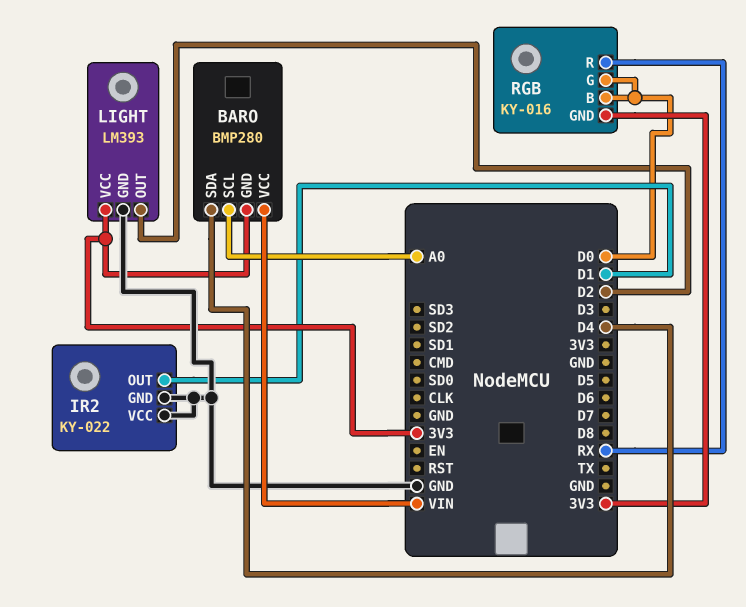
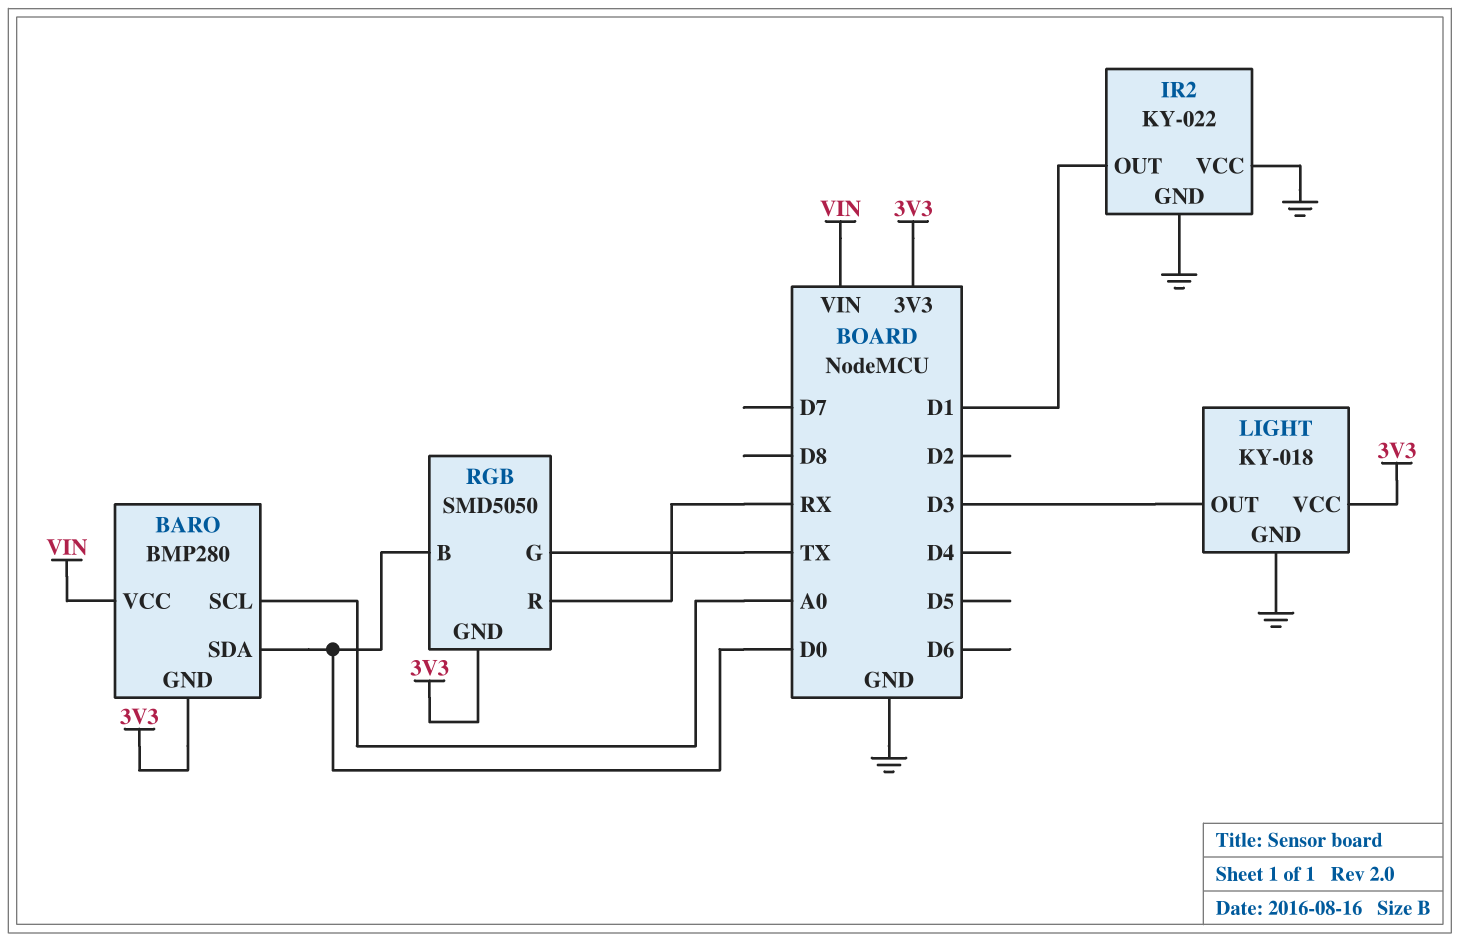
BARO pin SDA: D4 -> D0
LIGHT: LM393 -> KY-018
LIGHT pin OUT: D2 -> D3
RGB: KY-016 -> SMD5050
RGB pin G: D0 -> TX

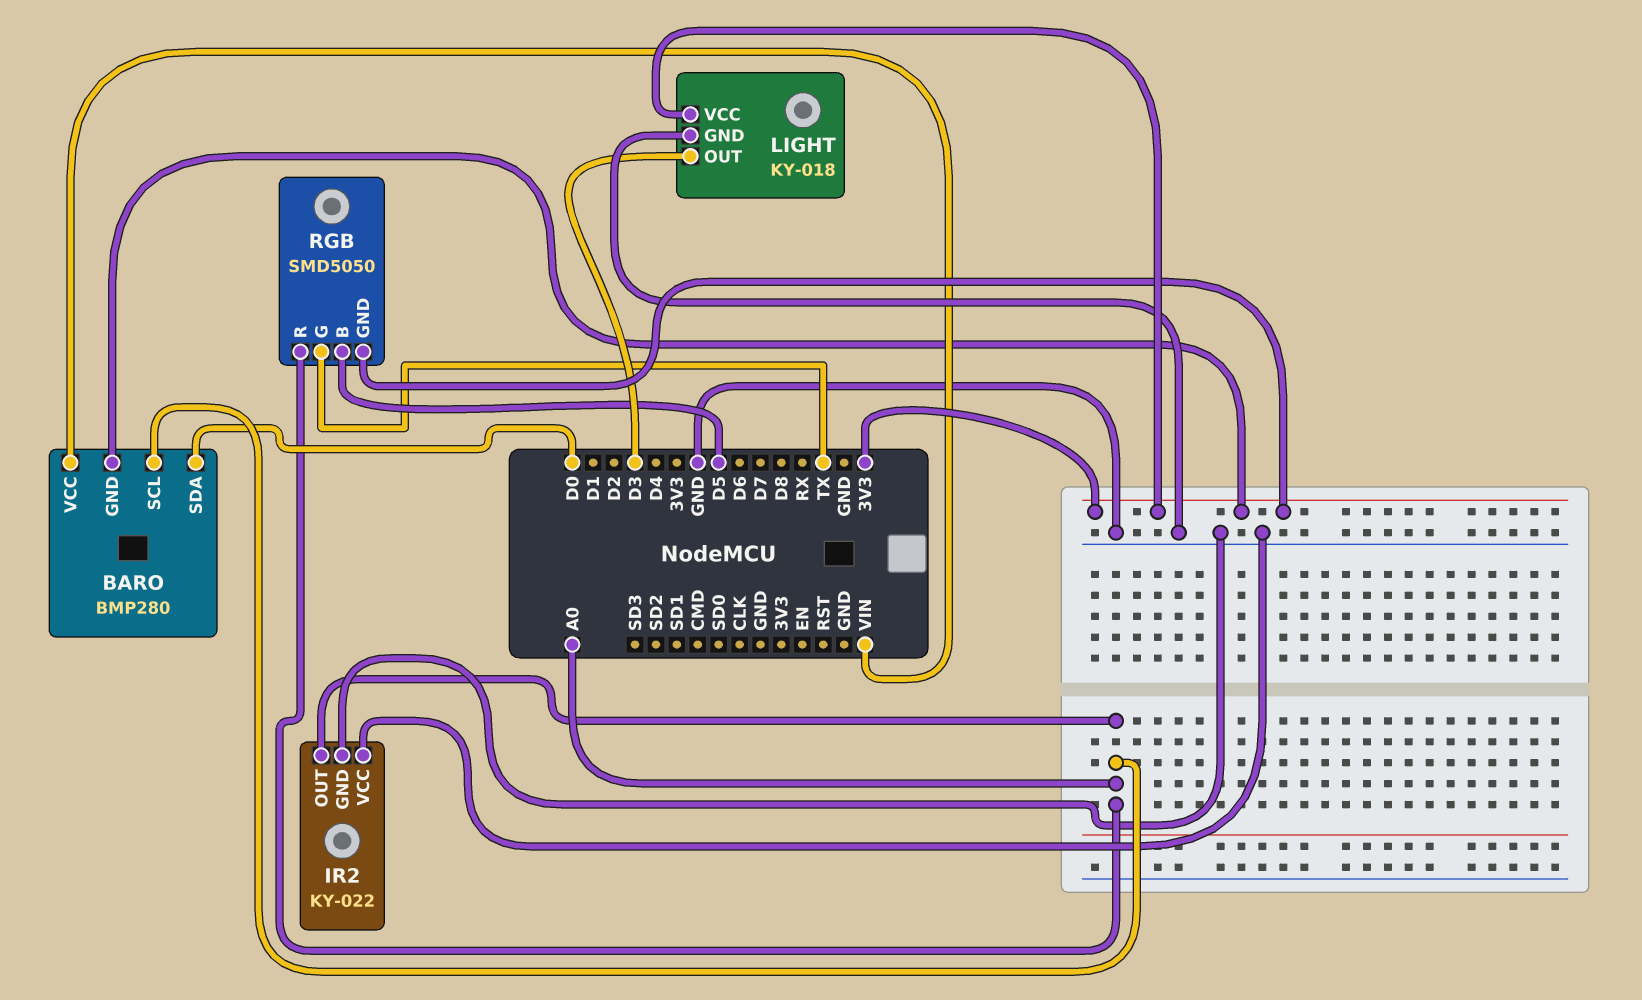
IR2 pin OUT: D1 -> A0
RGB pin B: D0 -> D5
RGB pin R: RX -> A0

